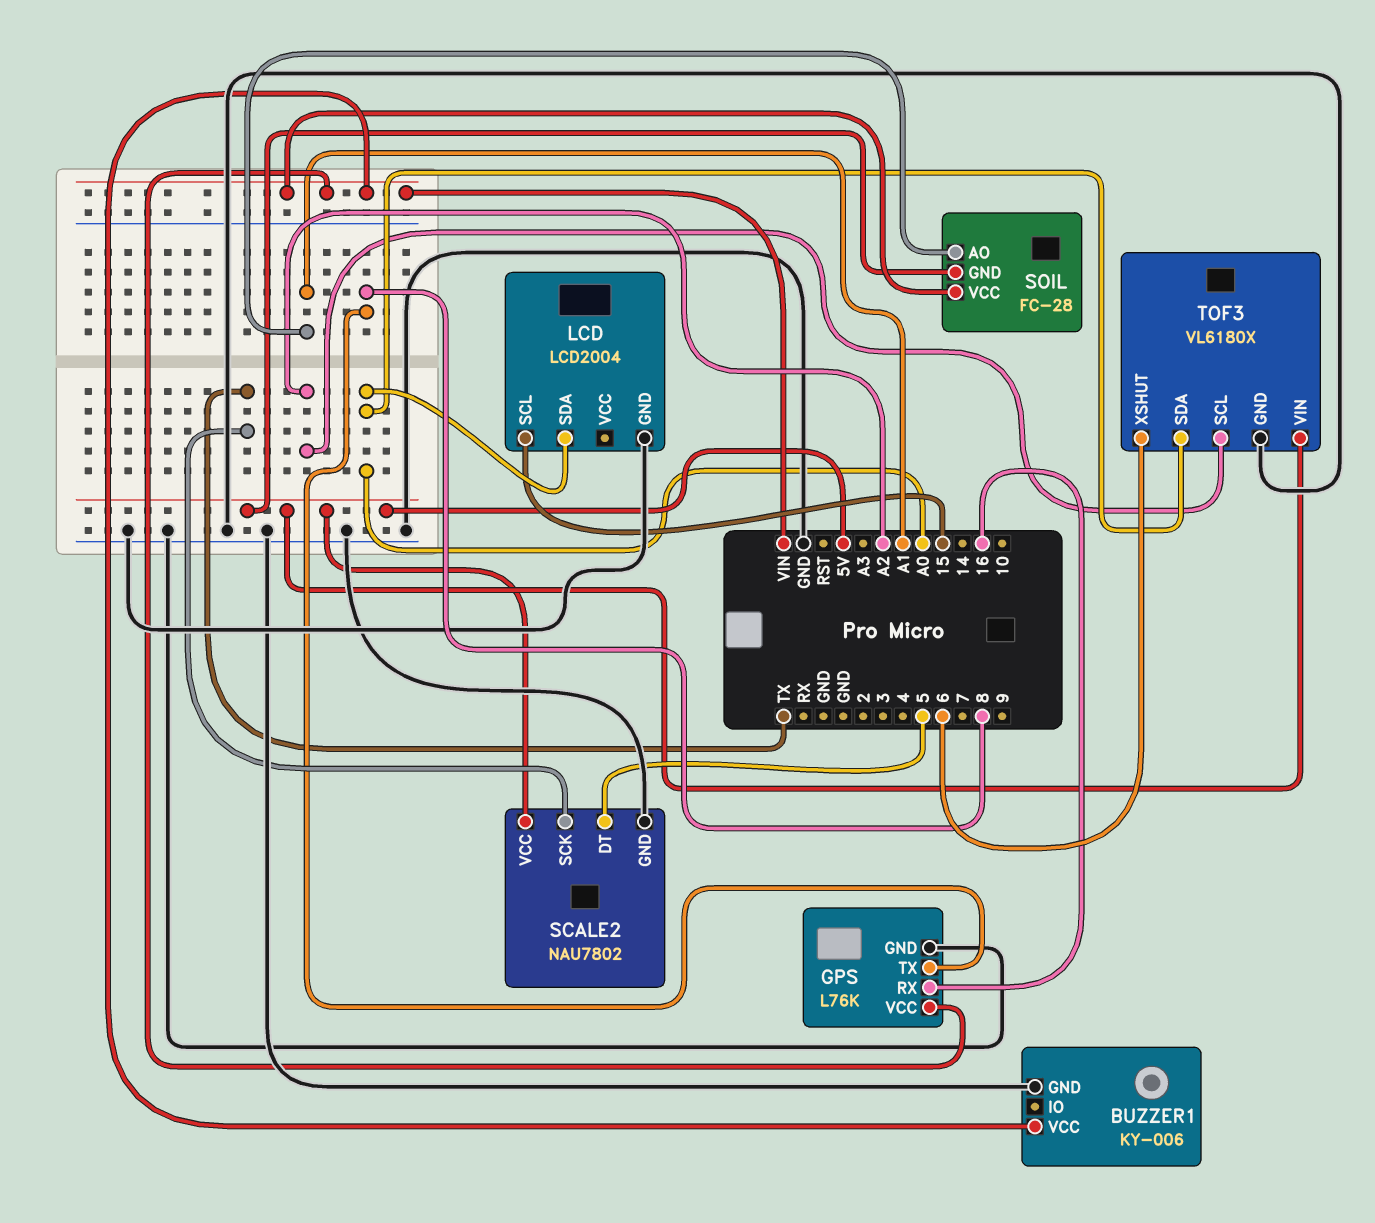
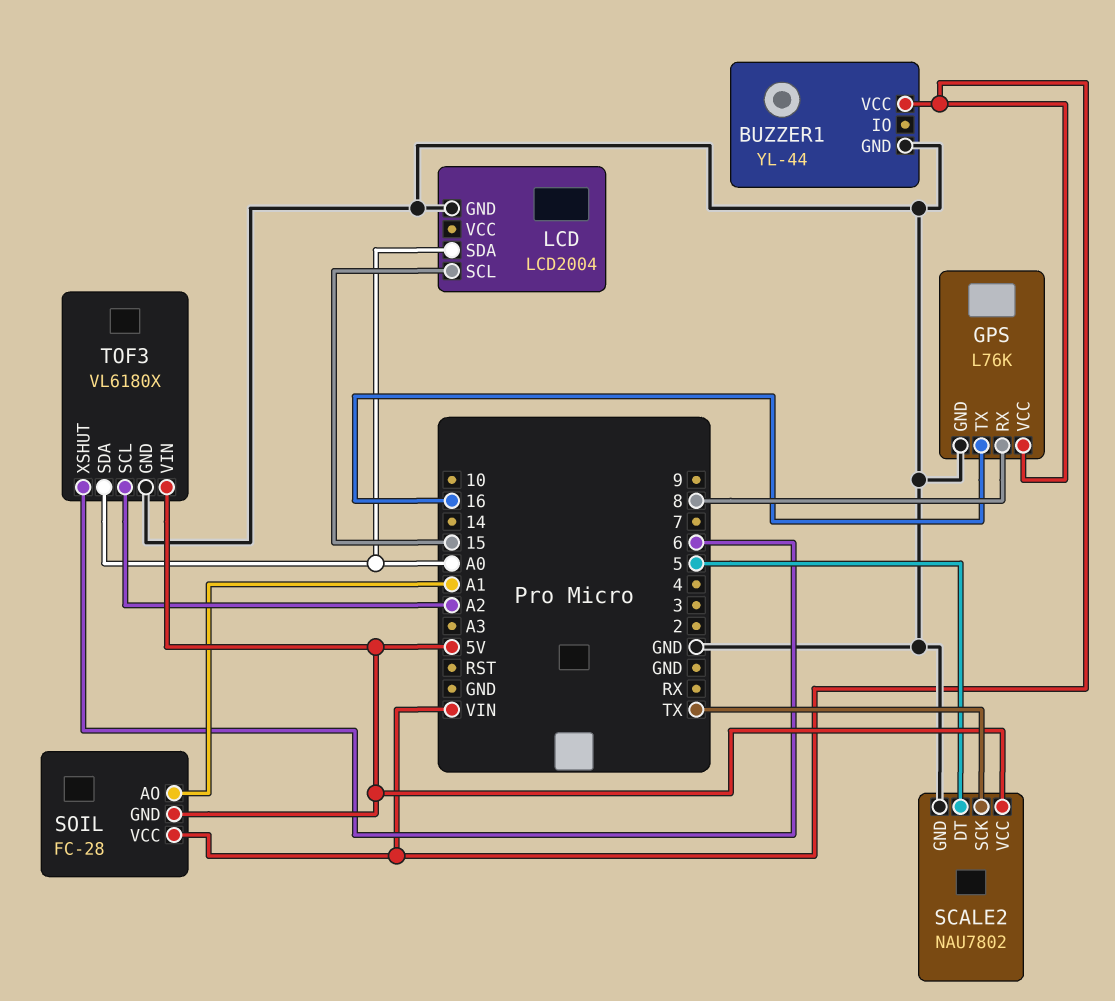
BUZZER1: KY-006 -> YL-44
GPS pin RX: 16 -> 8
GPS pin TX: 8 -> 16

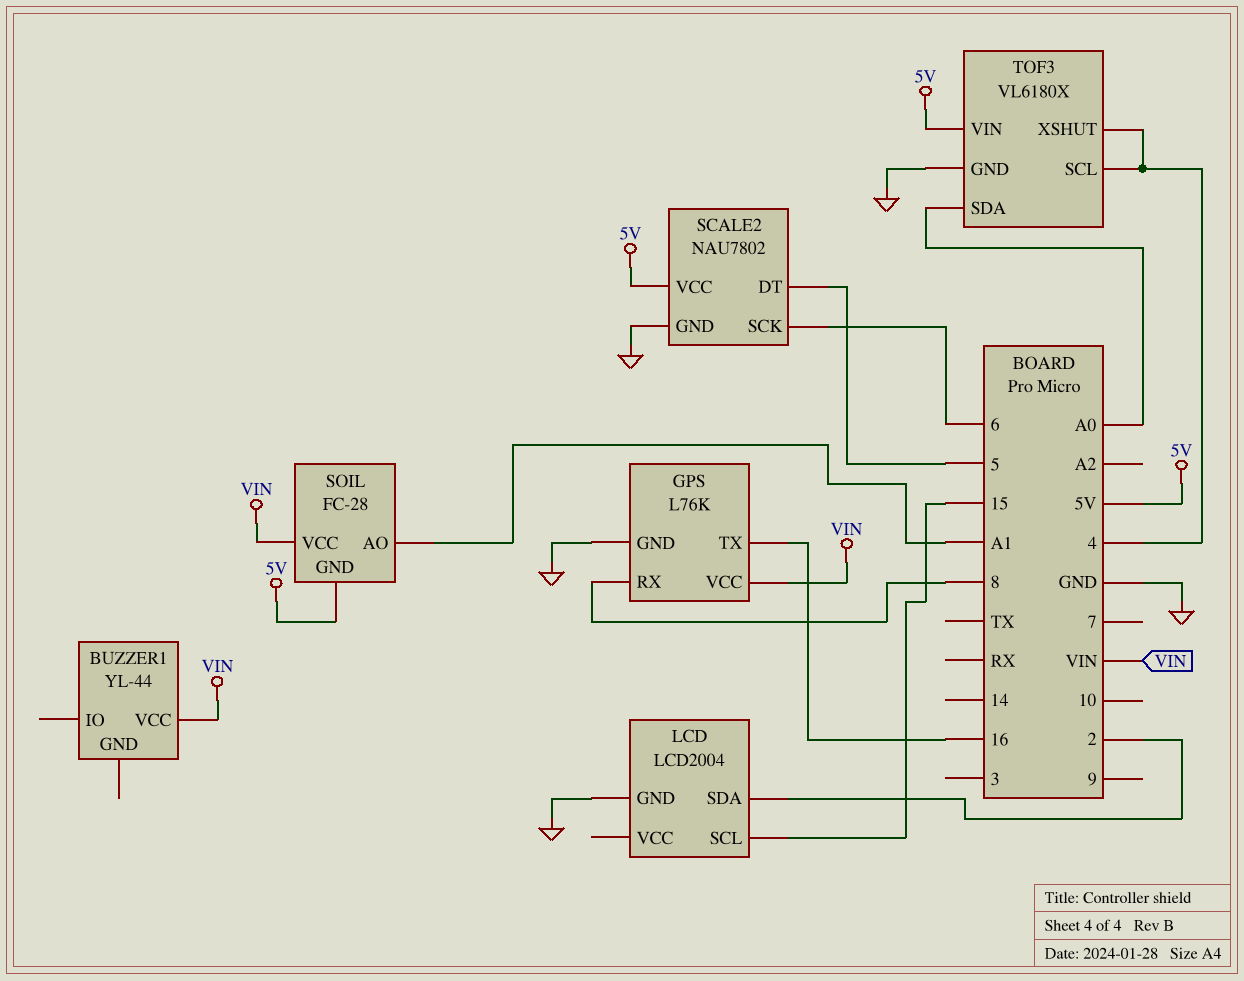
BUZZER1 pin GND: GND -> none
LCD pin SDA: A0 -> 2
SCALE2 pin SCK: TX -> 6
TOF3 pin SCL: A2 -> 4
TOF3 pin XSHUT: 6 -> 4

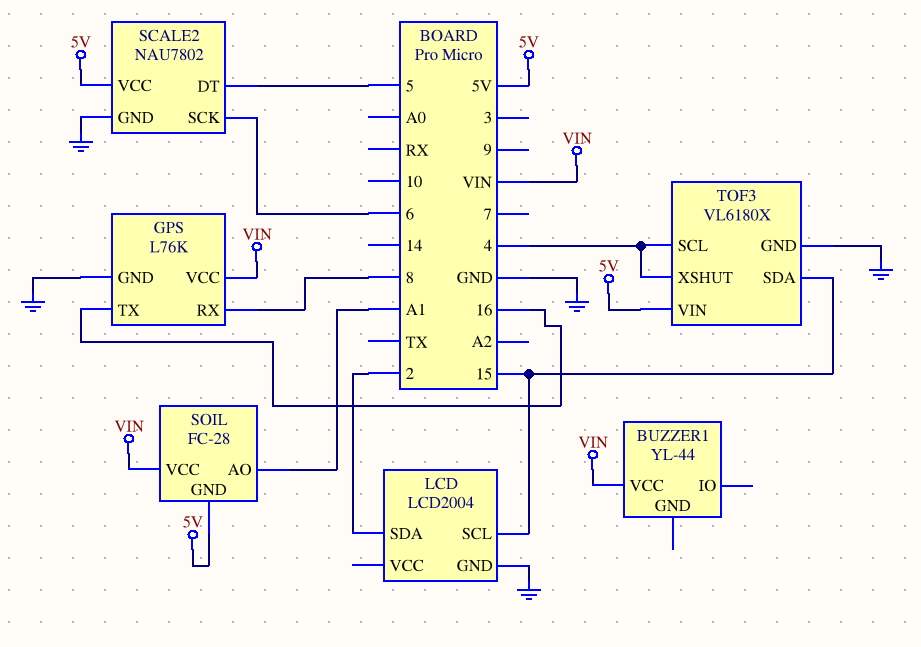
TOF3 pin SDA: A0 -> 15

